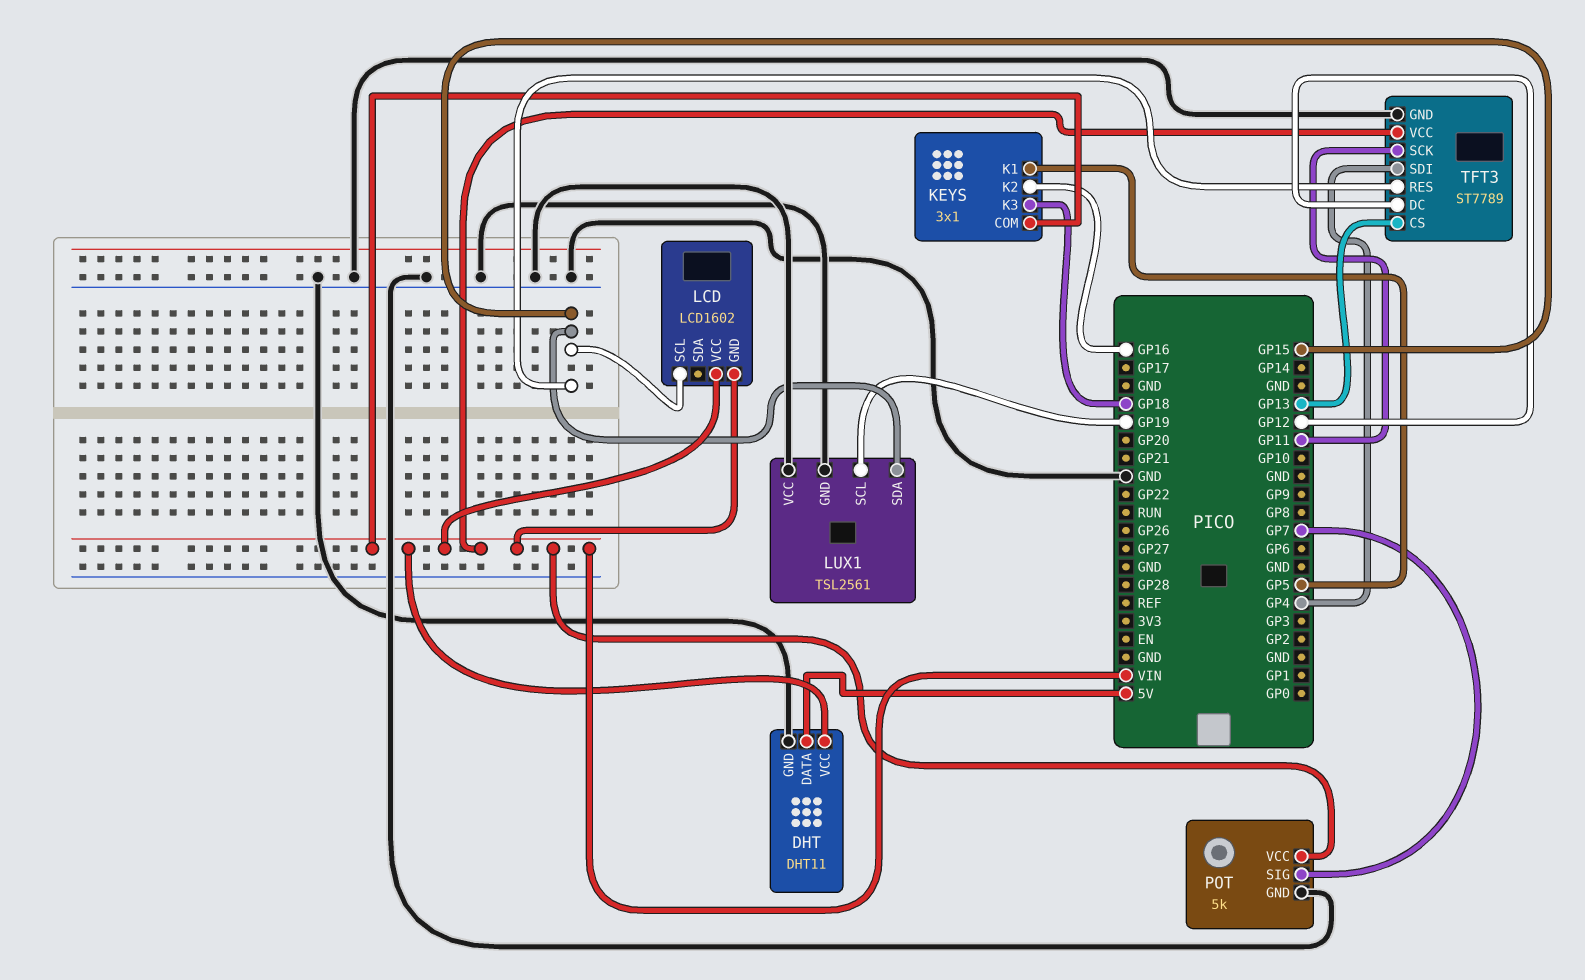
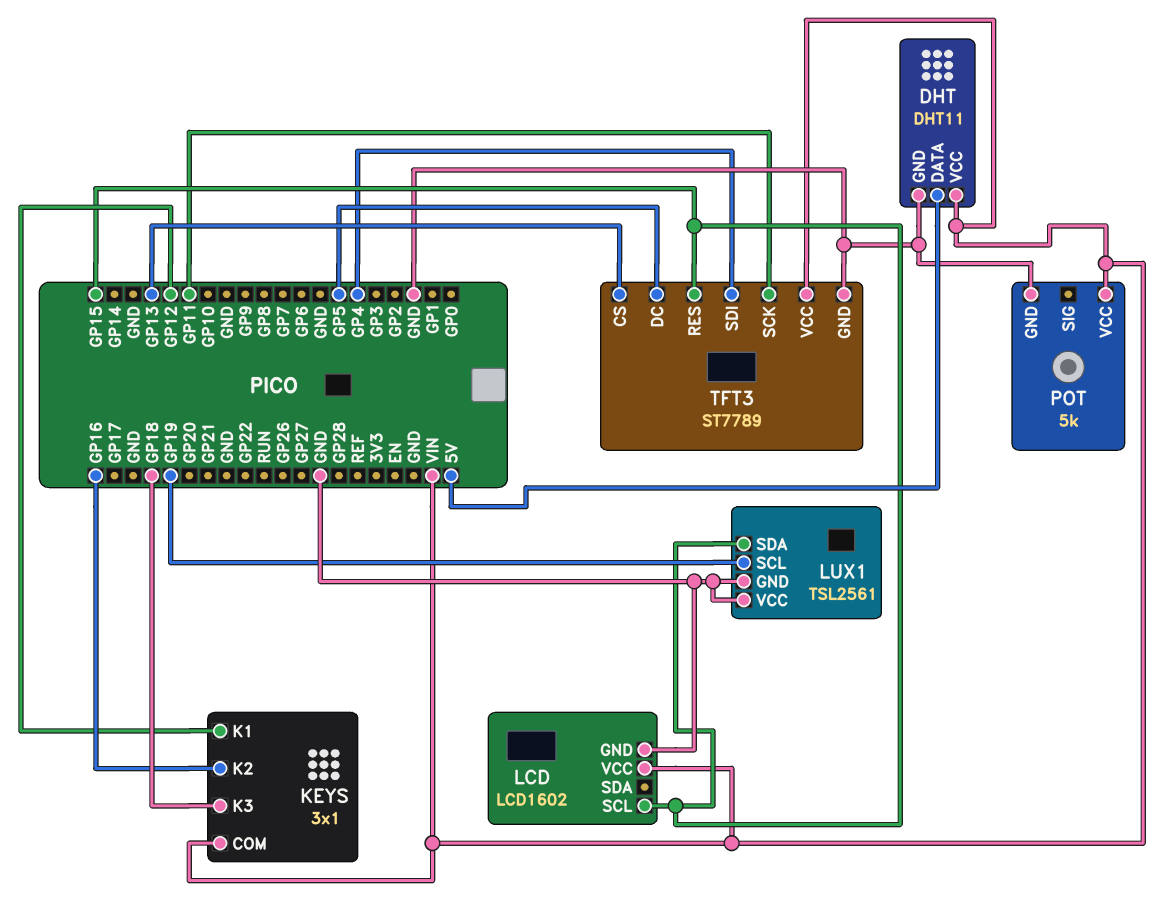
KEYS pin K1: GP5 -> GP12
LCD pin GND: VIN -> GND
POT pin SIG: GP7 -> none
TFT3 pin DC: GP12 -> GP5

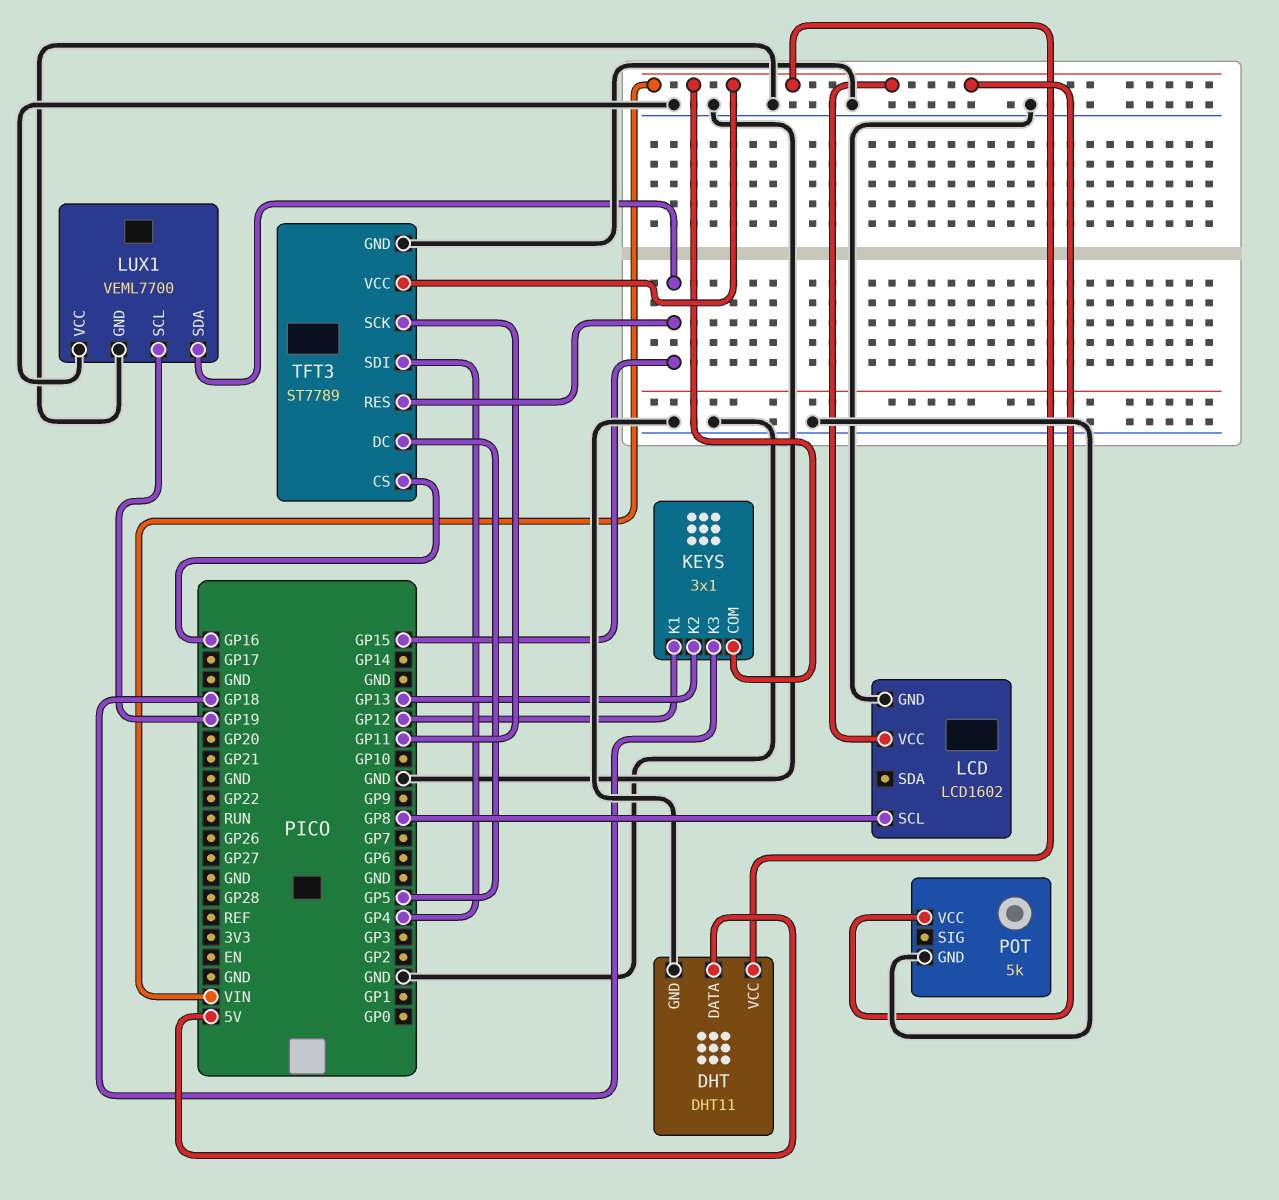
KEYS pin K2: GP16 -> GP13
LCD pin SCL: GP15 -> GP8
LUX1: TSL2561 -> VEML7700
TFT3 pin CS: GP13 -> GP16

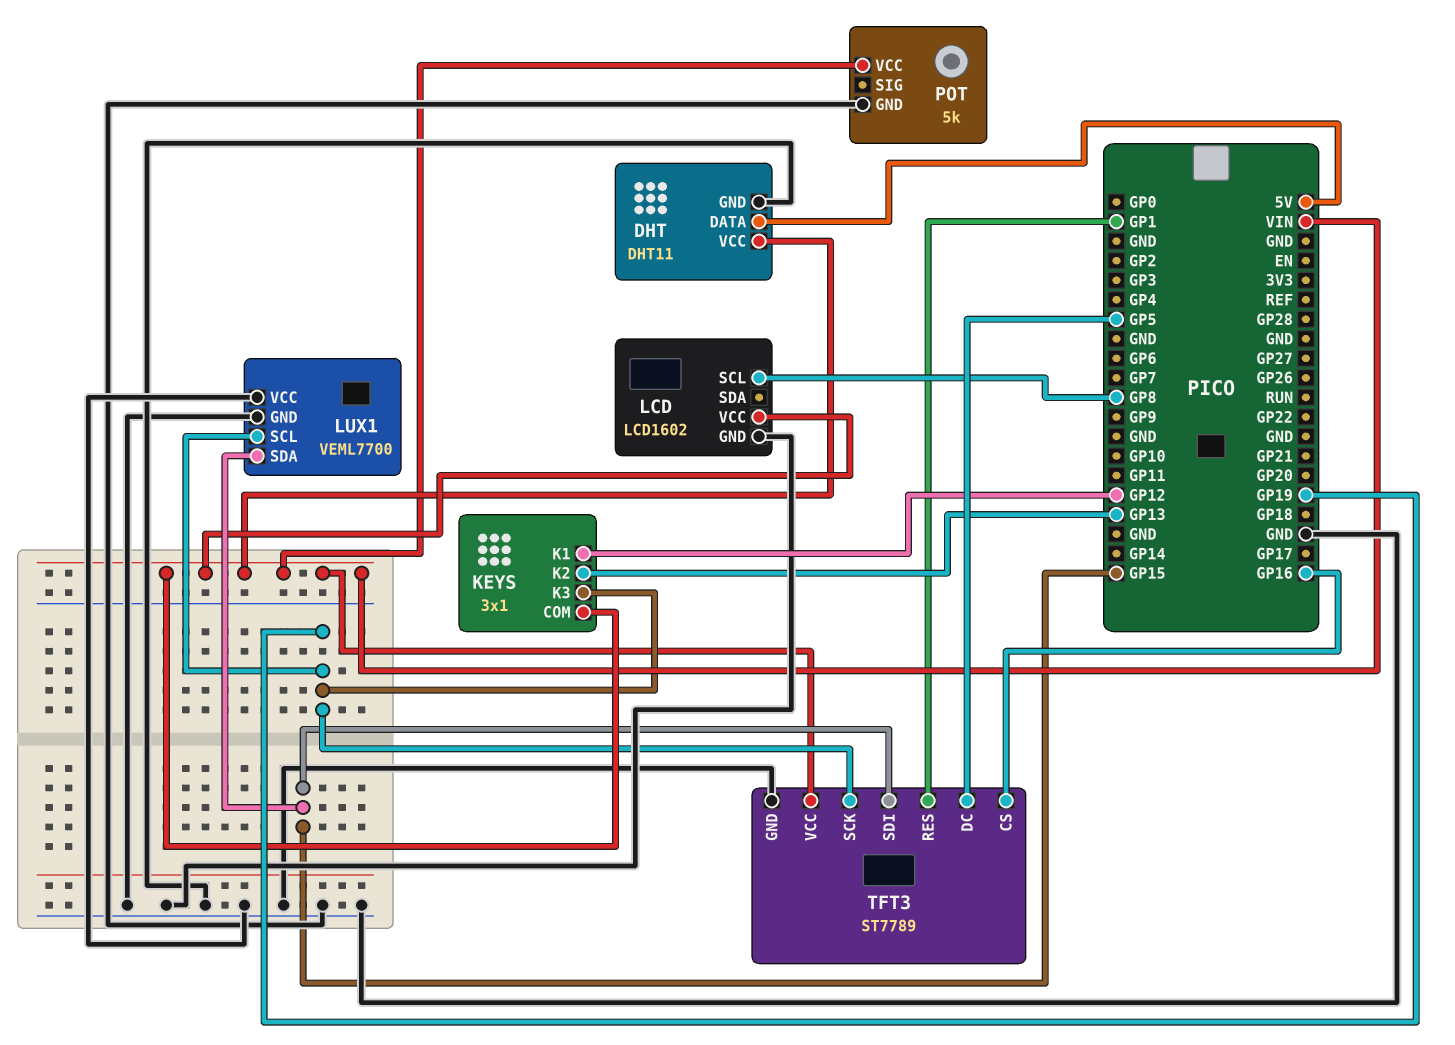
KEYS pin K3: GP18 -> GP19
TFT3 pin RES: GP15 -> GP1
TFT3 pin SCK: GP11 -> GP19
TFT3 pin SDI: GP4 -> GP15

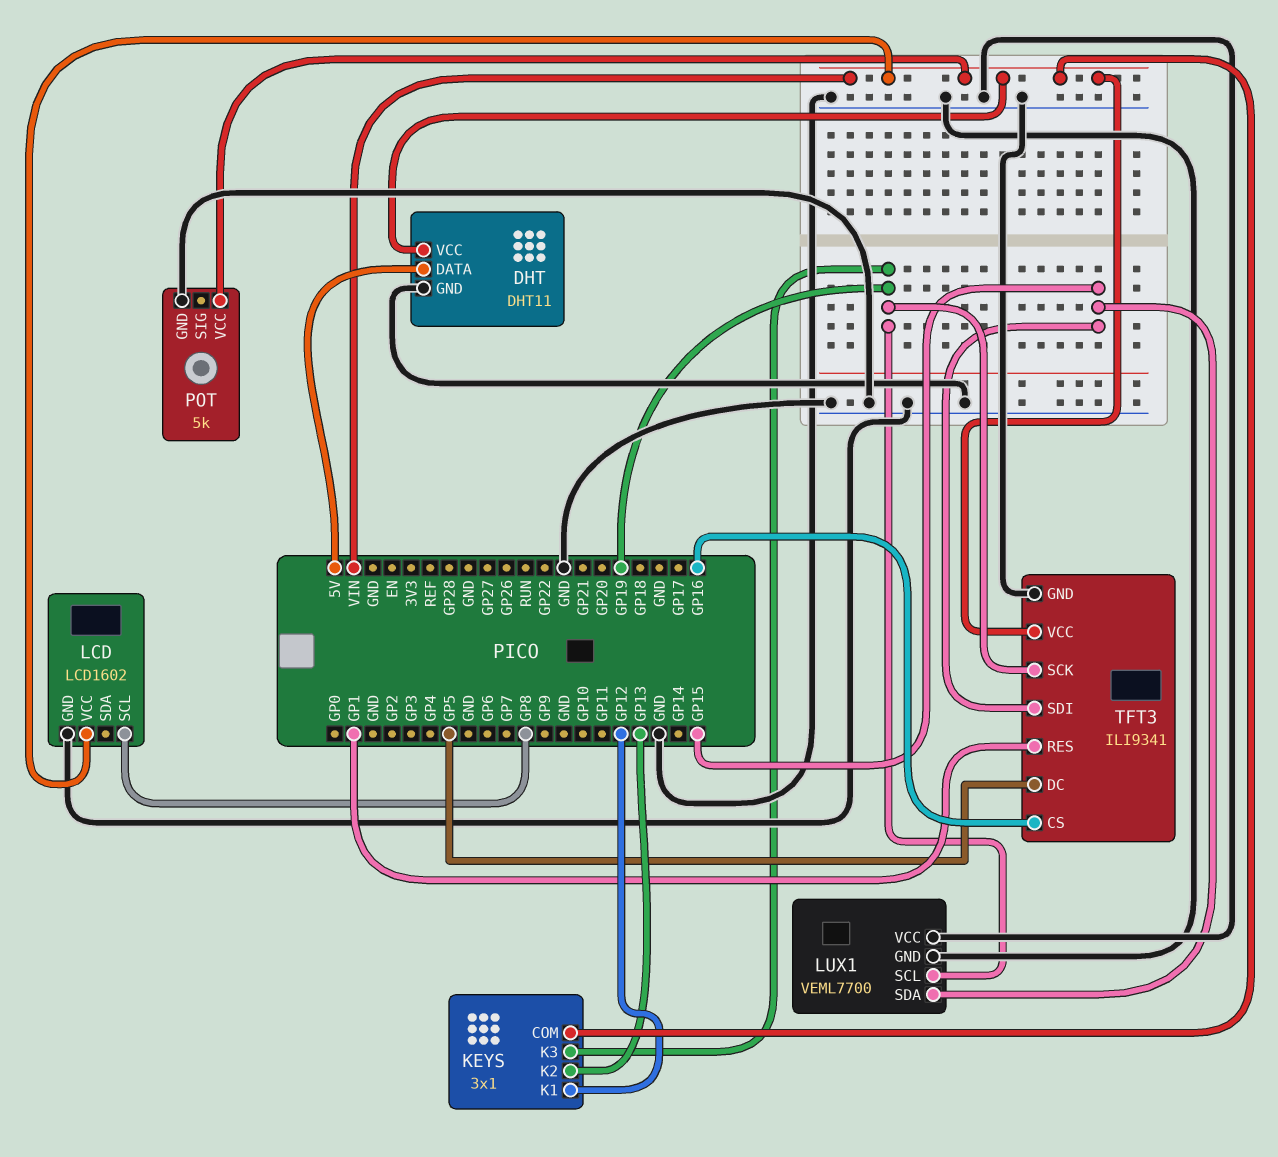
TFT3: ST7789 -> ILI9341

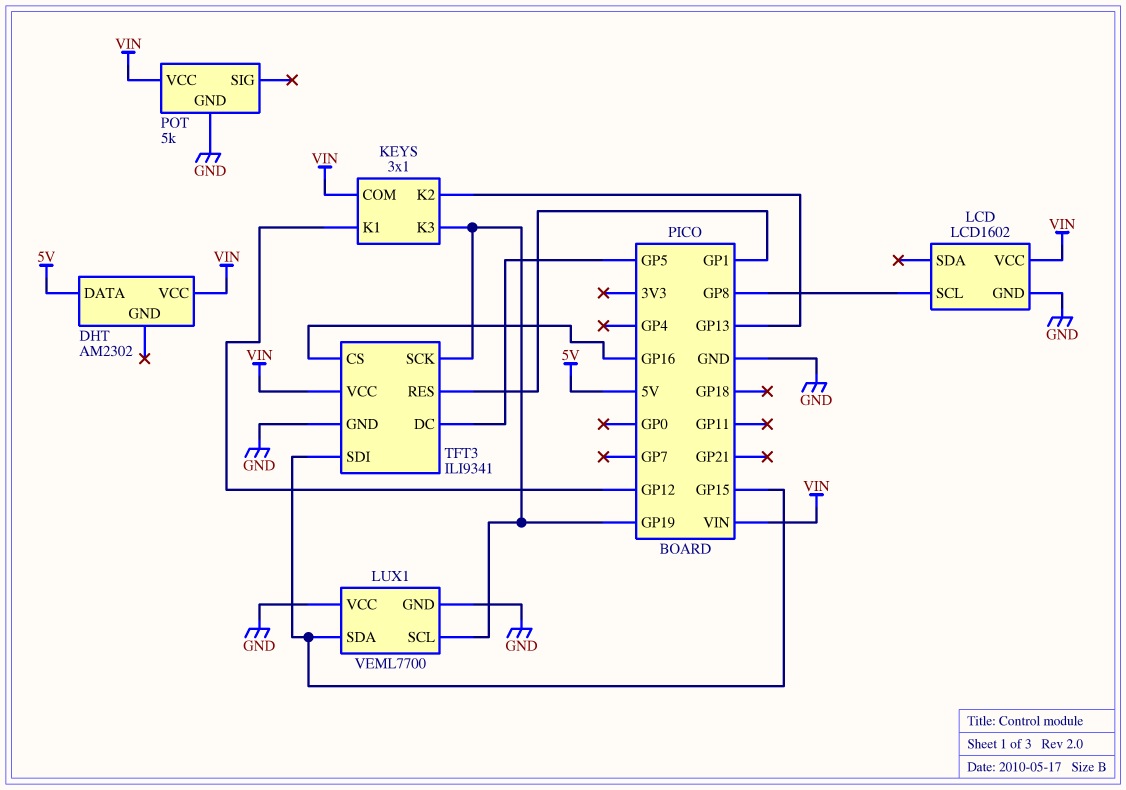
DHT: DHT11 -> AM2302
DHT pin GND: GND -> none

